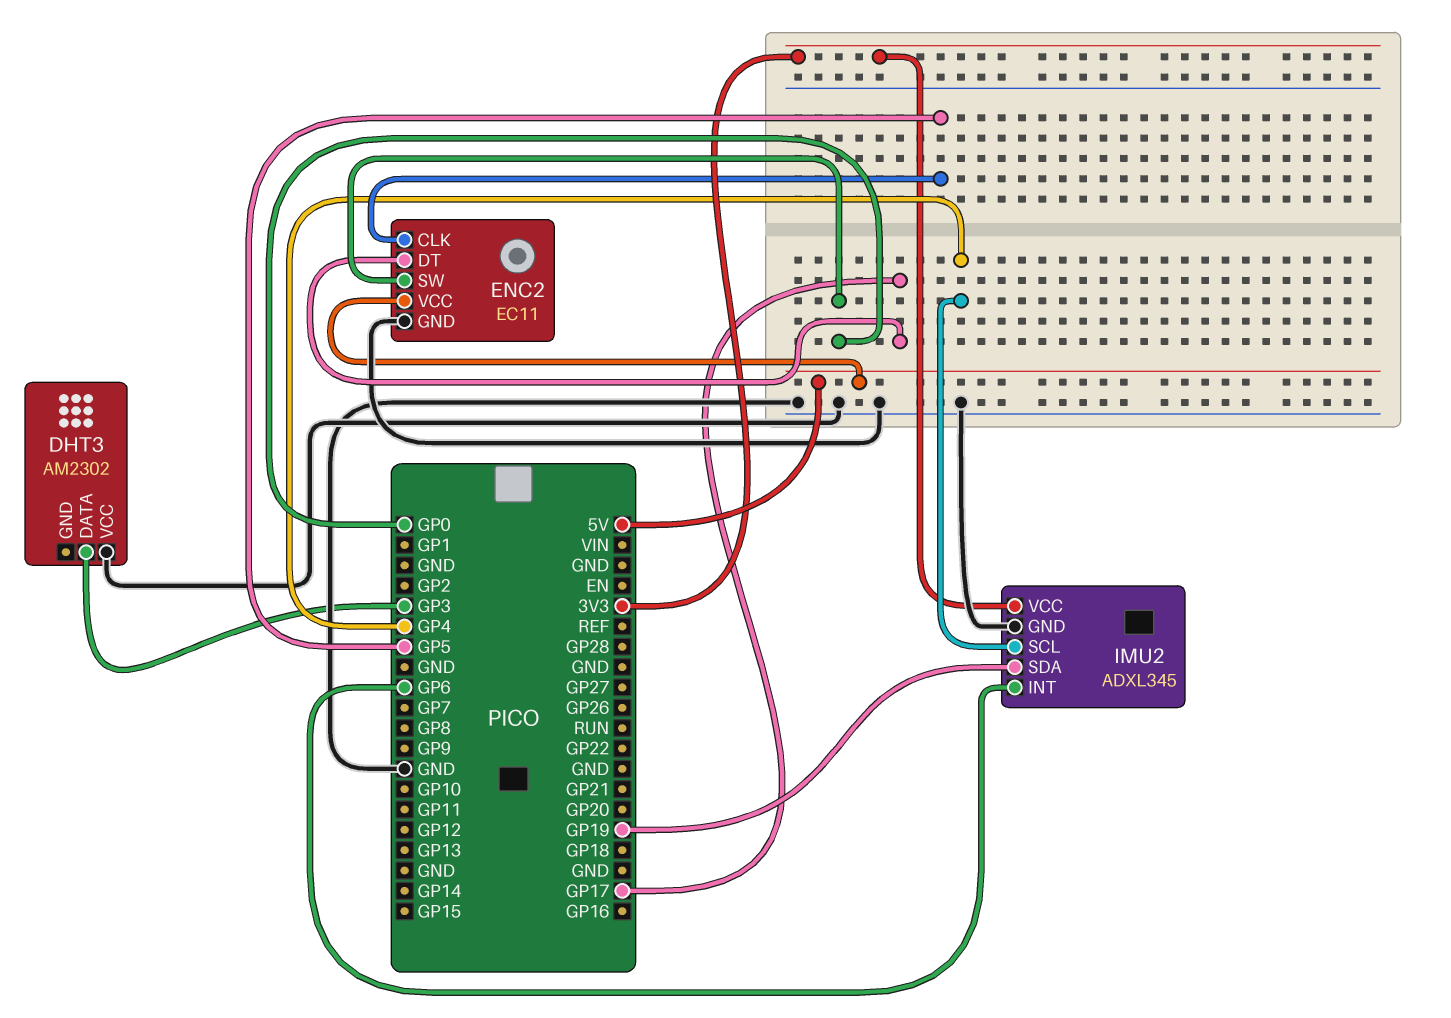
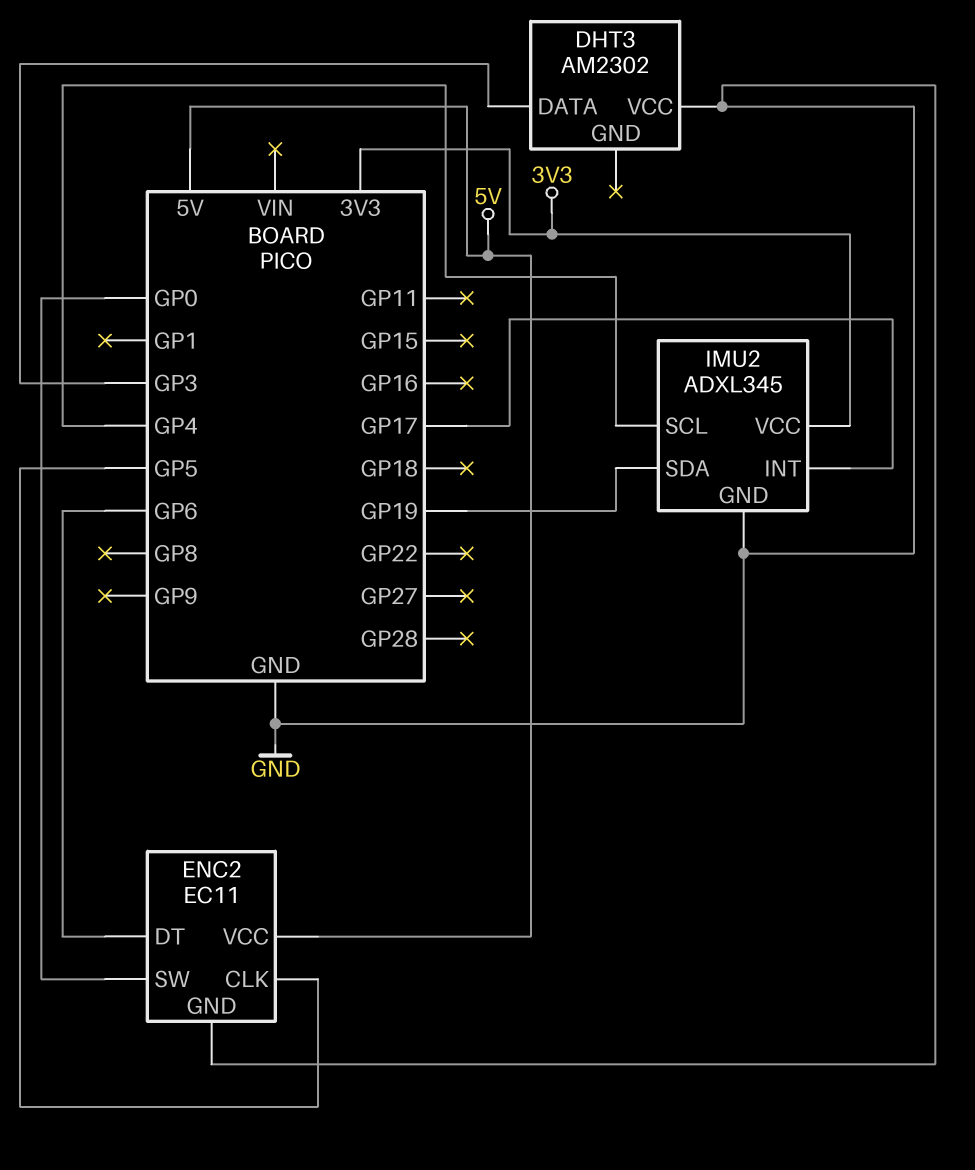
ENC2 pin DT: GP17 -> GP6
IMU2 pin INT: GP6 -> GP17

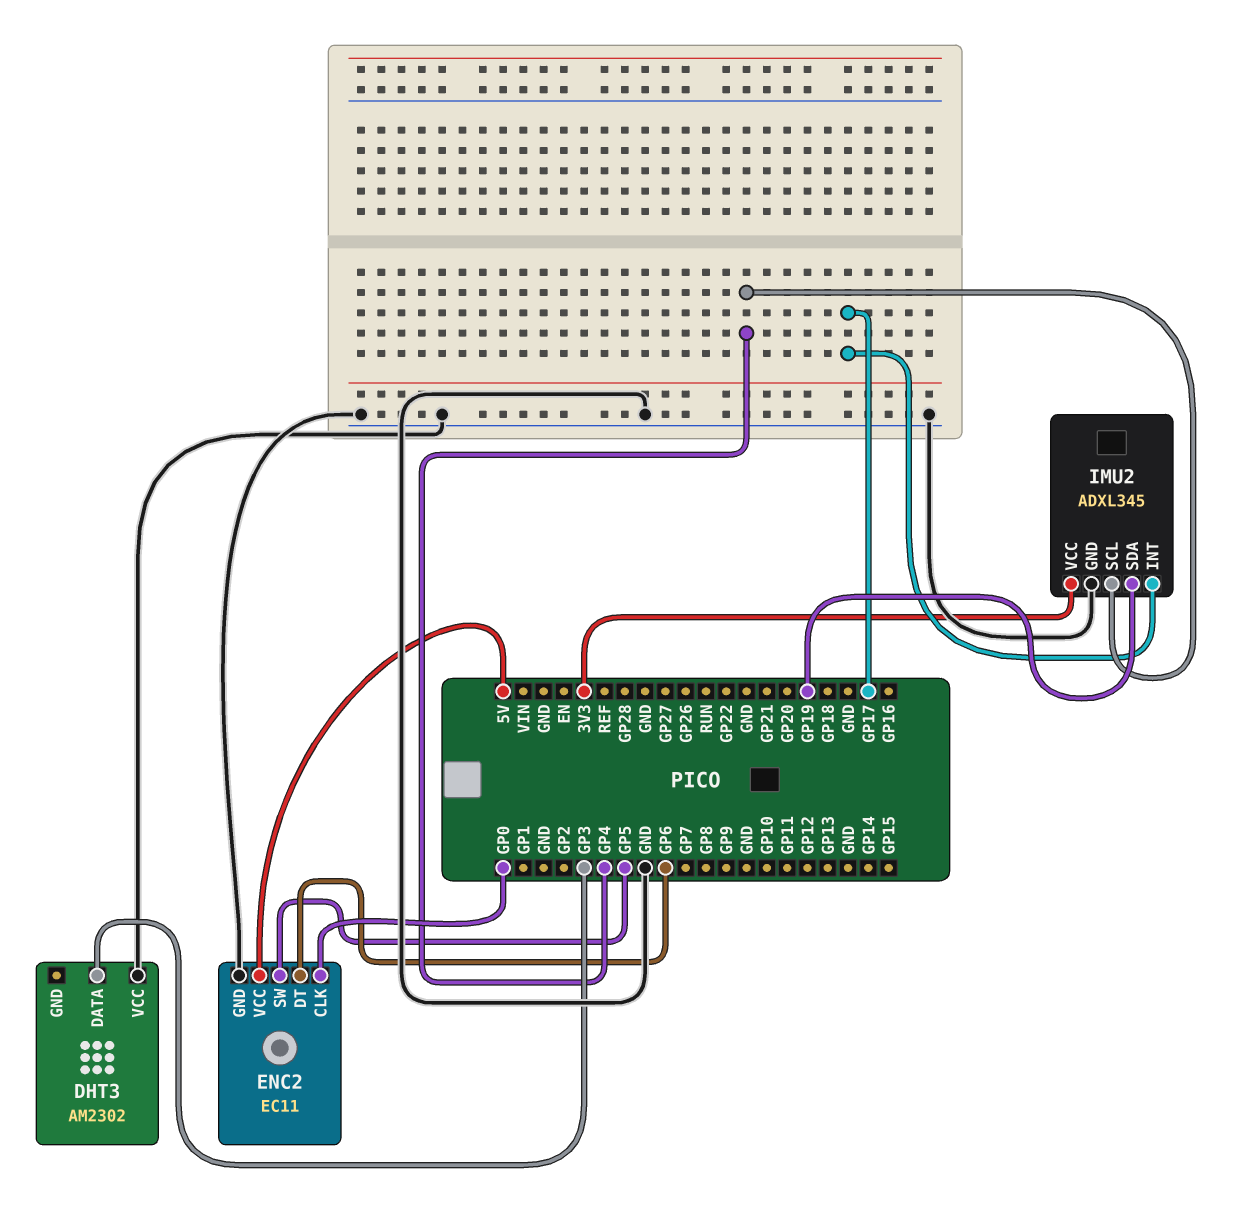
ENC2 pin CLK: GP5 -> GP0
ENC2 pin SW: GP0 -> GP5

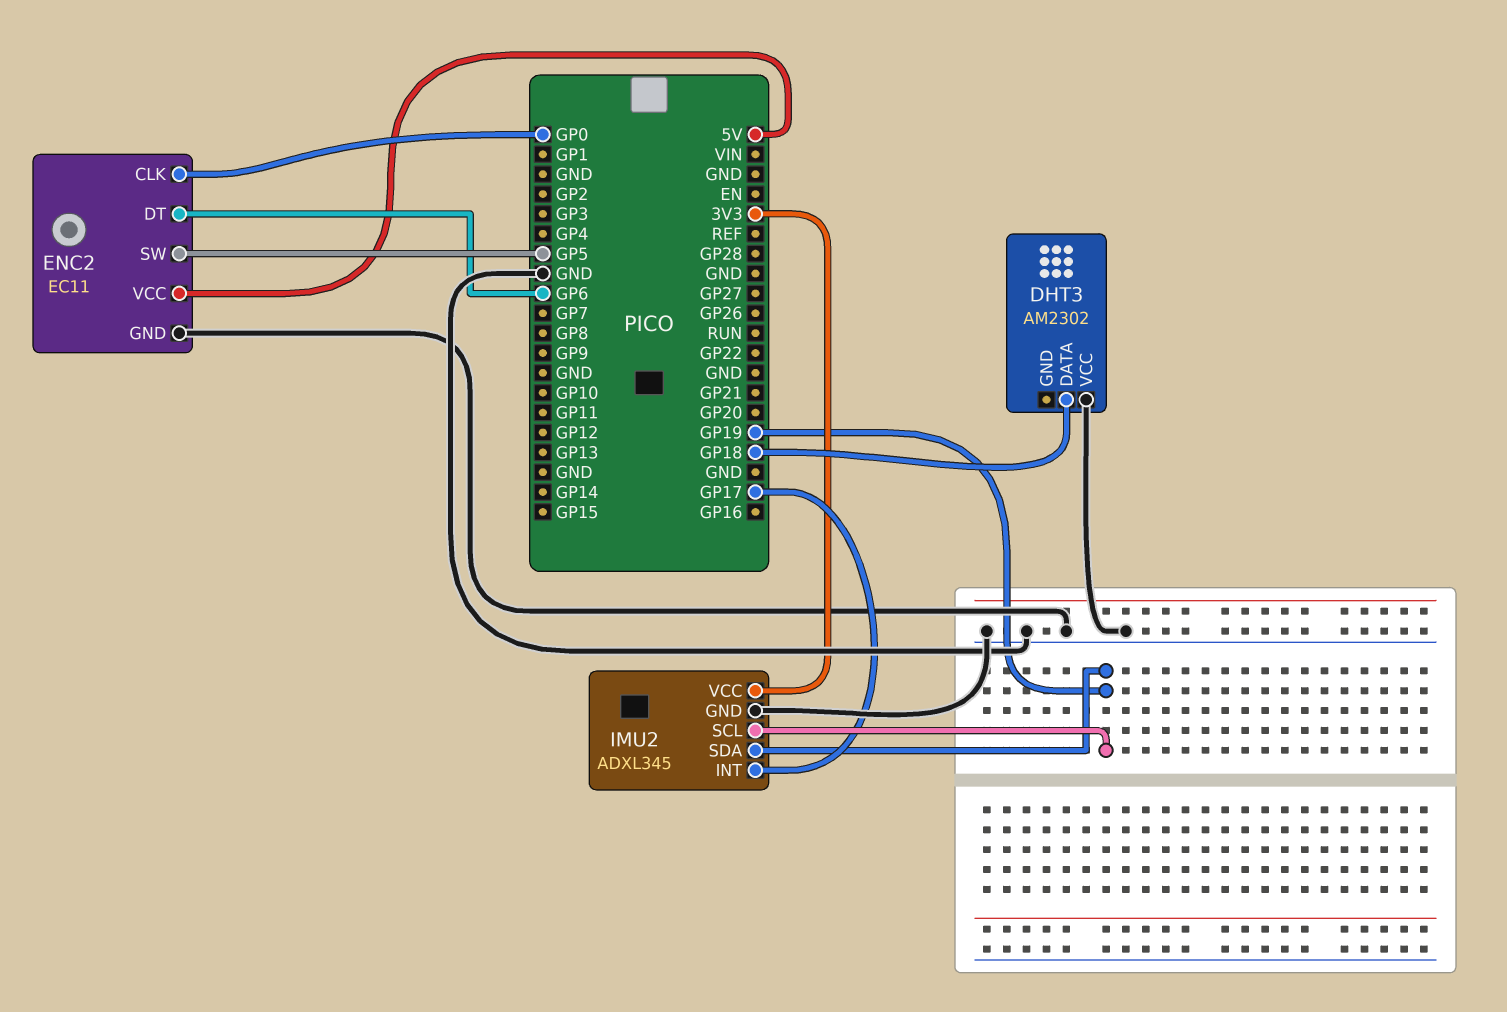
DHT3 pin DATA: GP3 -> GP18
IMU2 pin SCL: GP4 -> GP19

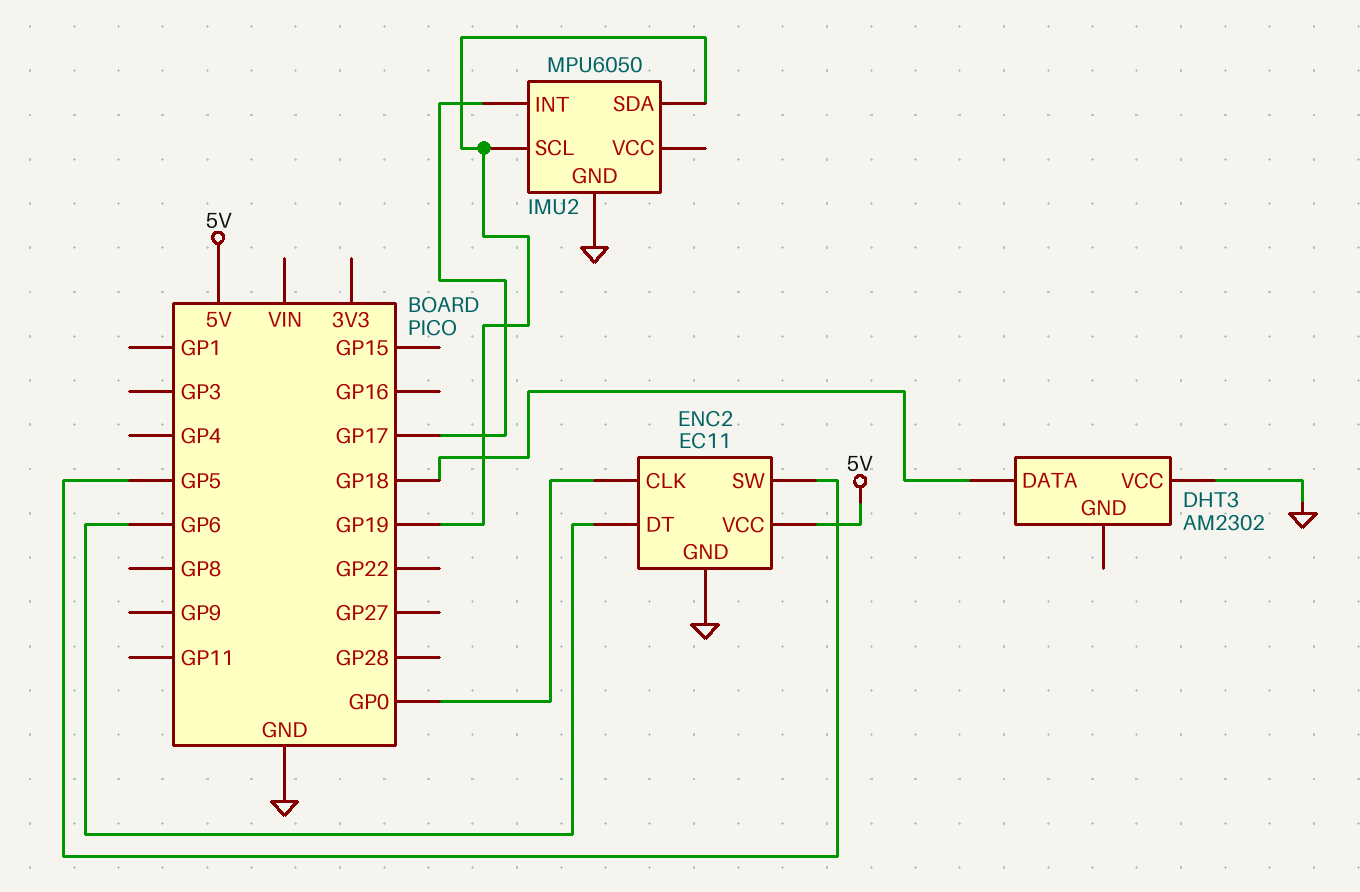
IMU2: ADXL345 -> MPU6050
IMU2 pin VCC: 3V3 -> none

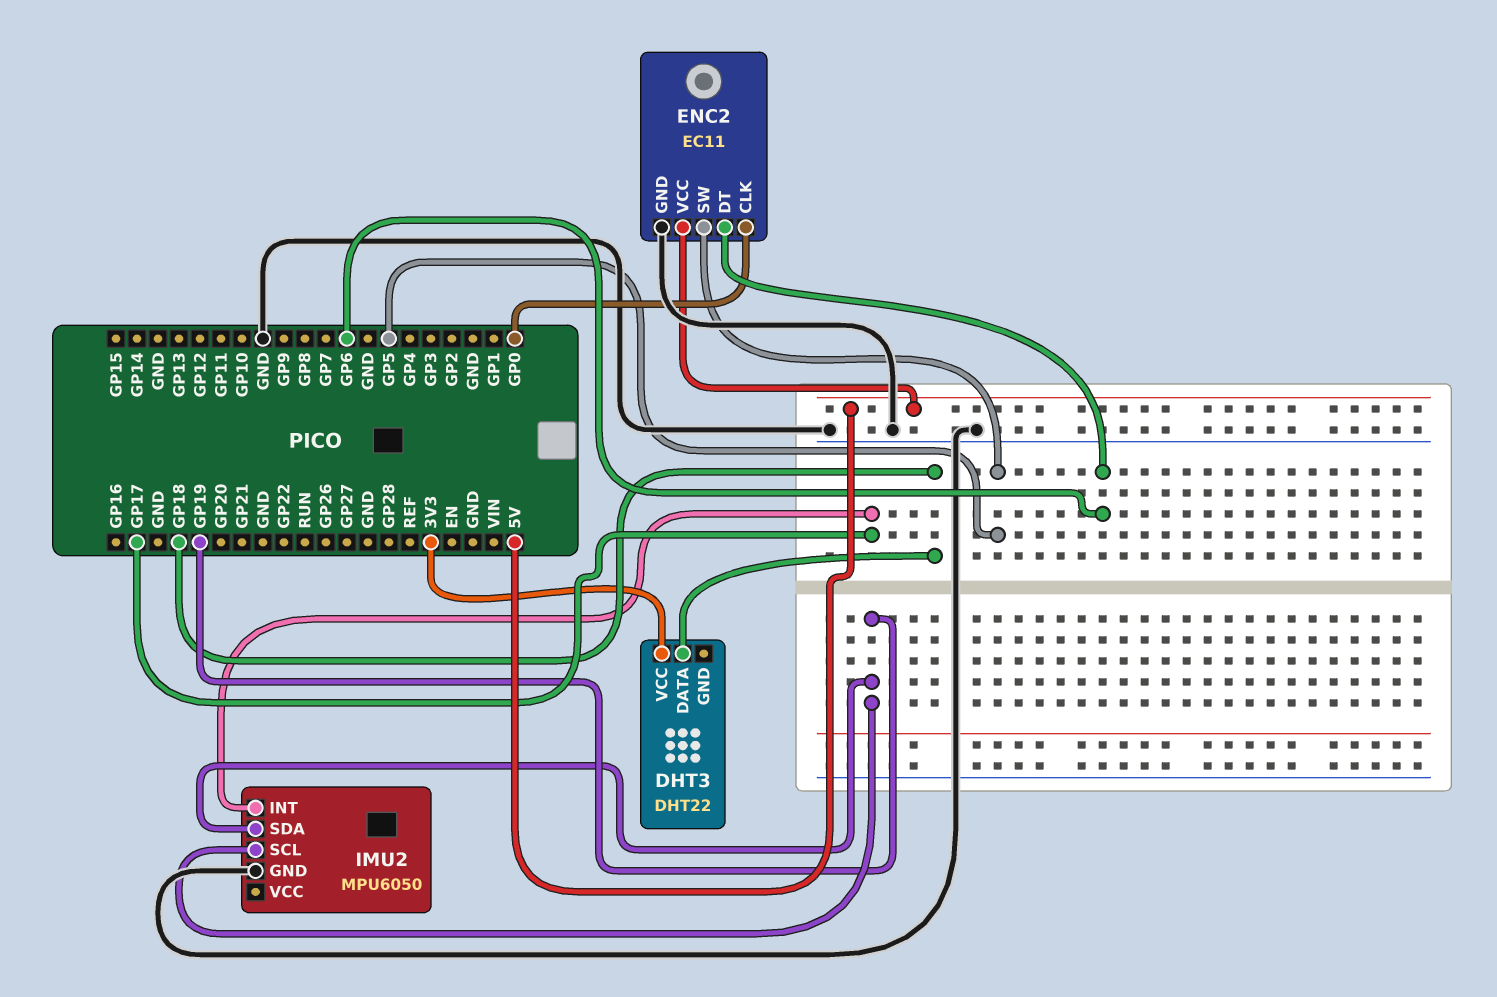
DHT3: AM2302 -> DHT22
DHT3 pin VCC: GND -> 3V3

